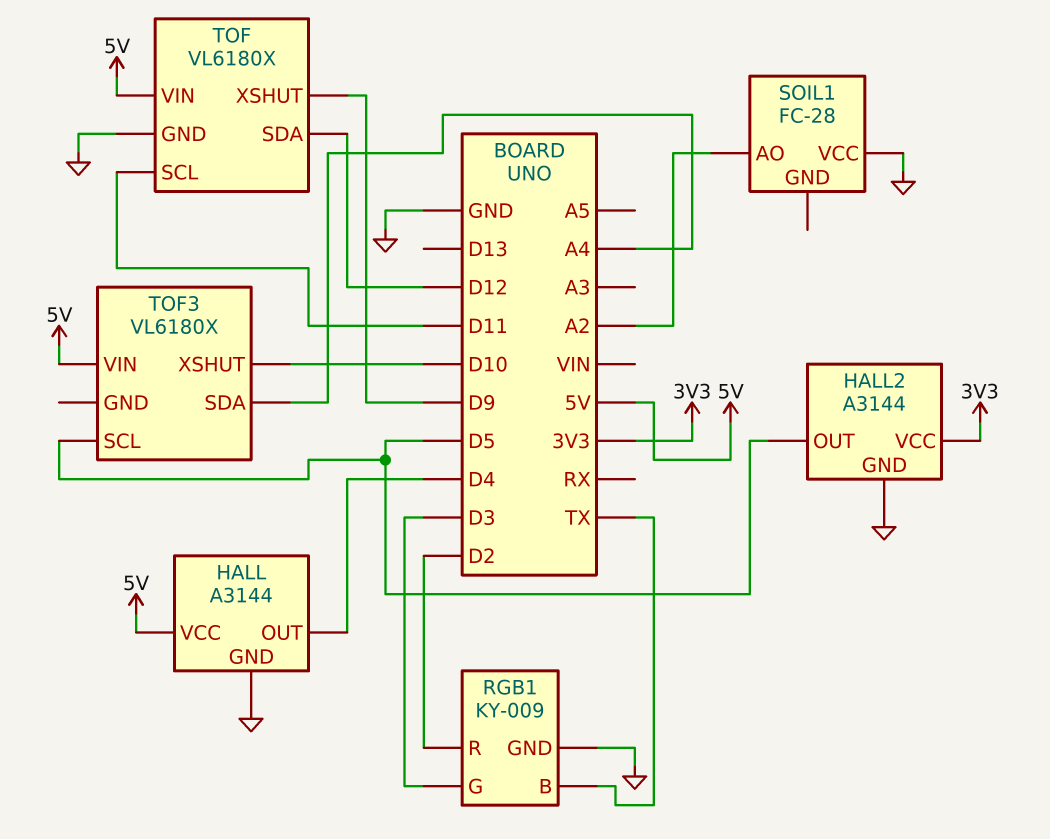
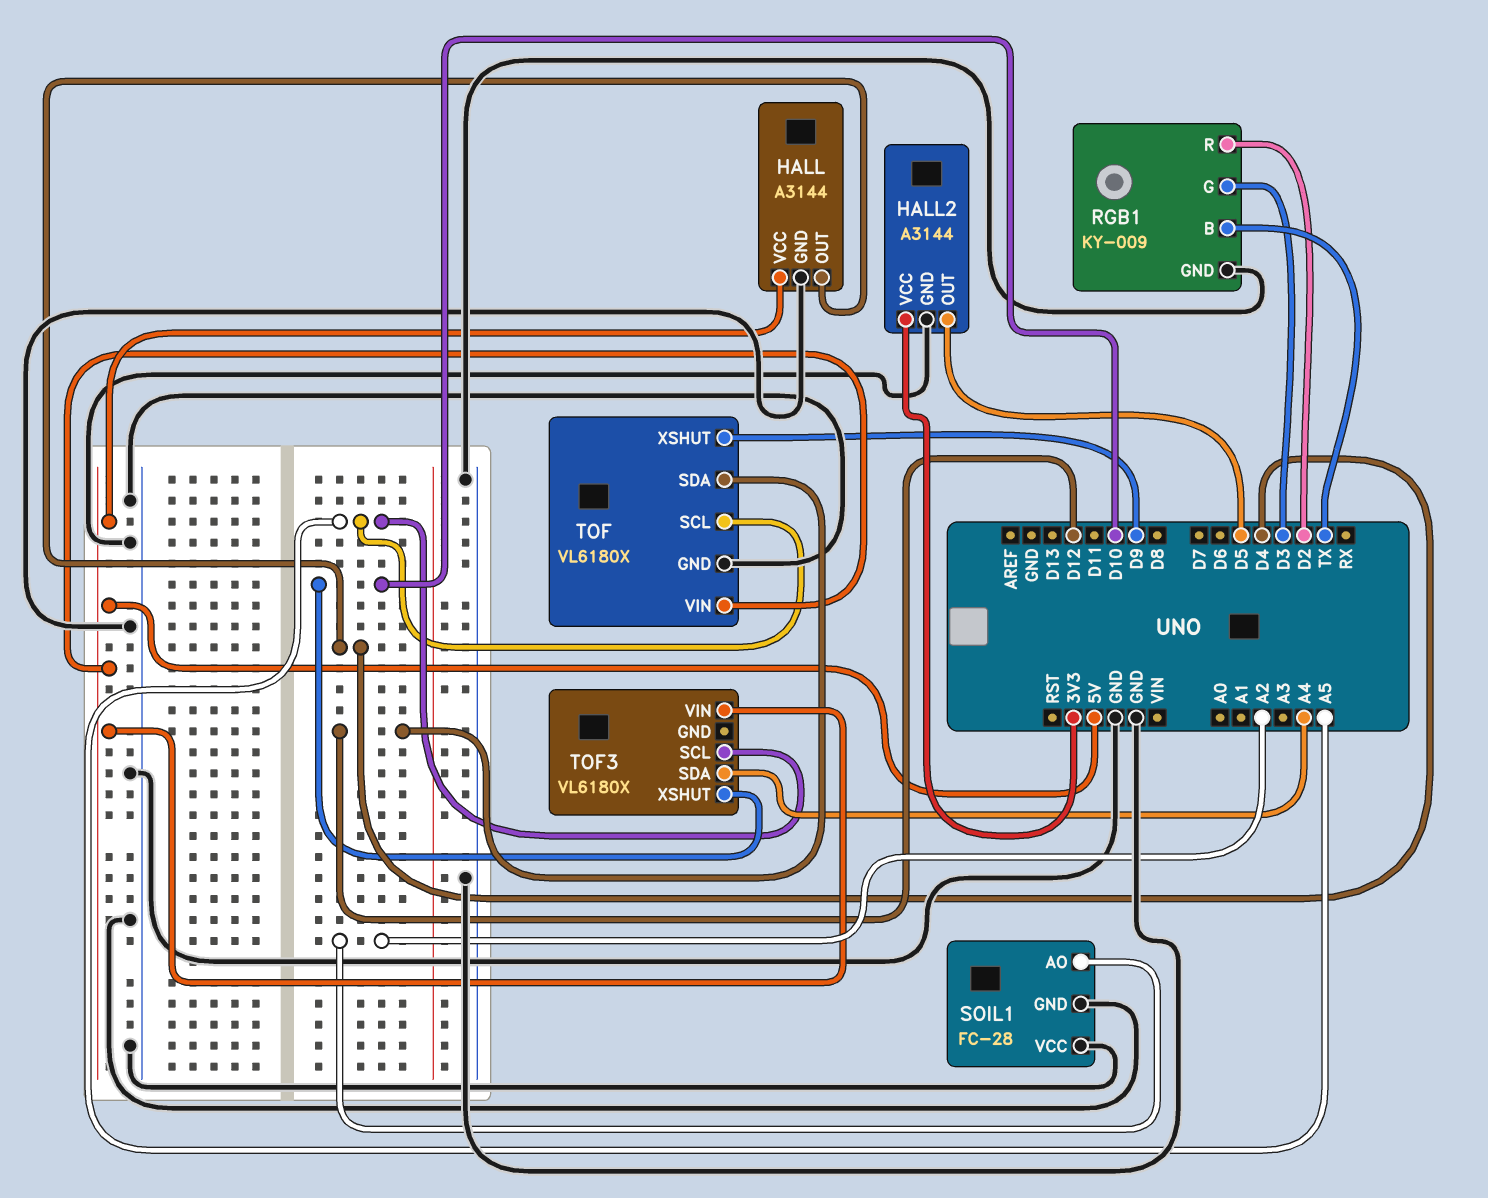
SOIL1 pin GND: none -> GND
TOF pin SCL: D11 -> A5
TOF3 pin SCL: D5 -> A5

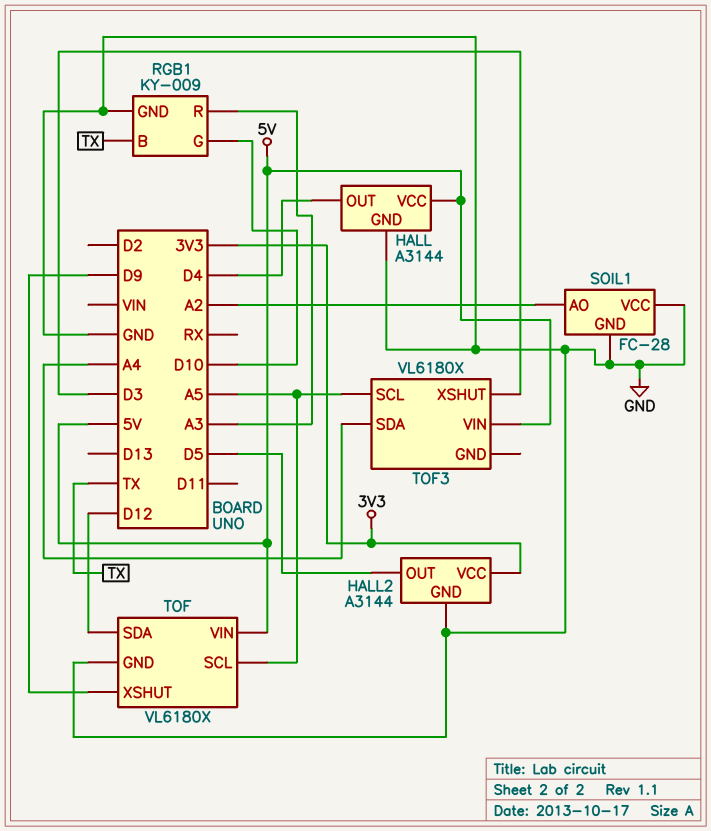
RGB1 pin G: D3 -> D10
RGB1 pin R: D2 -> A3
TOF3 pin XSHUT: D10 -> D3

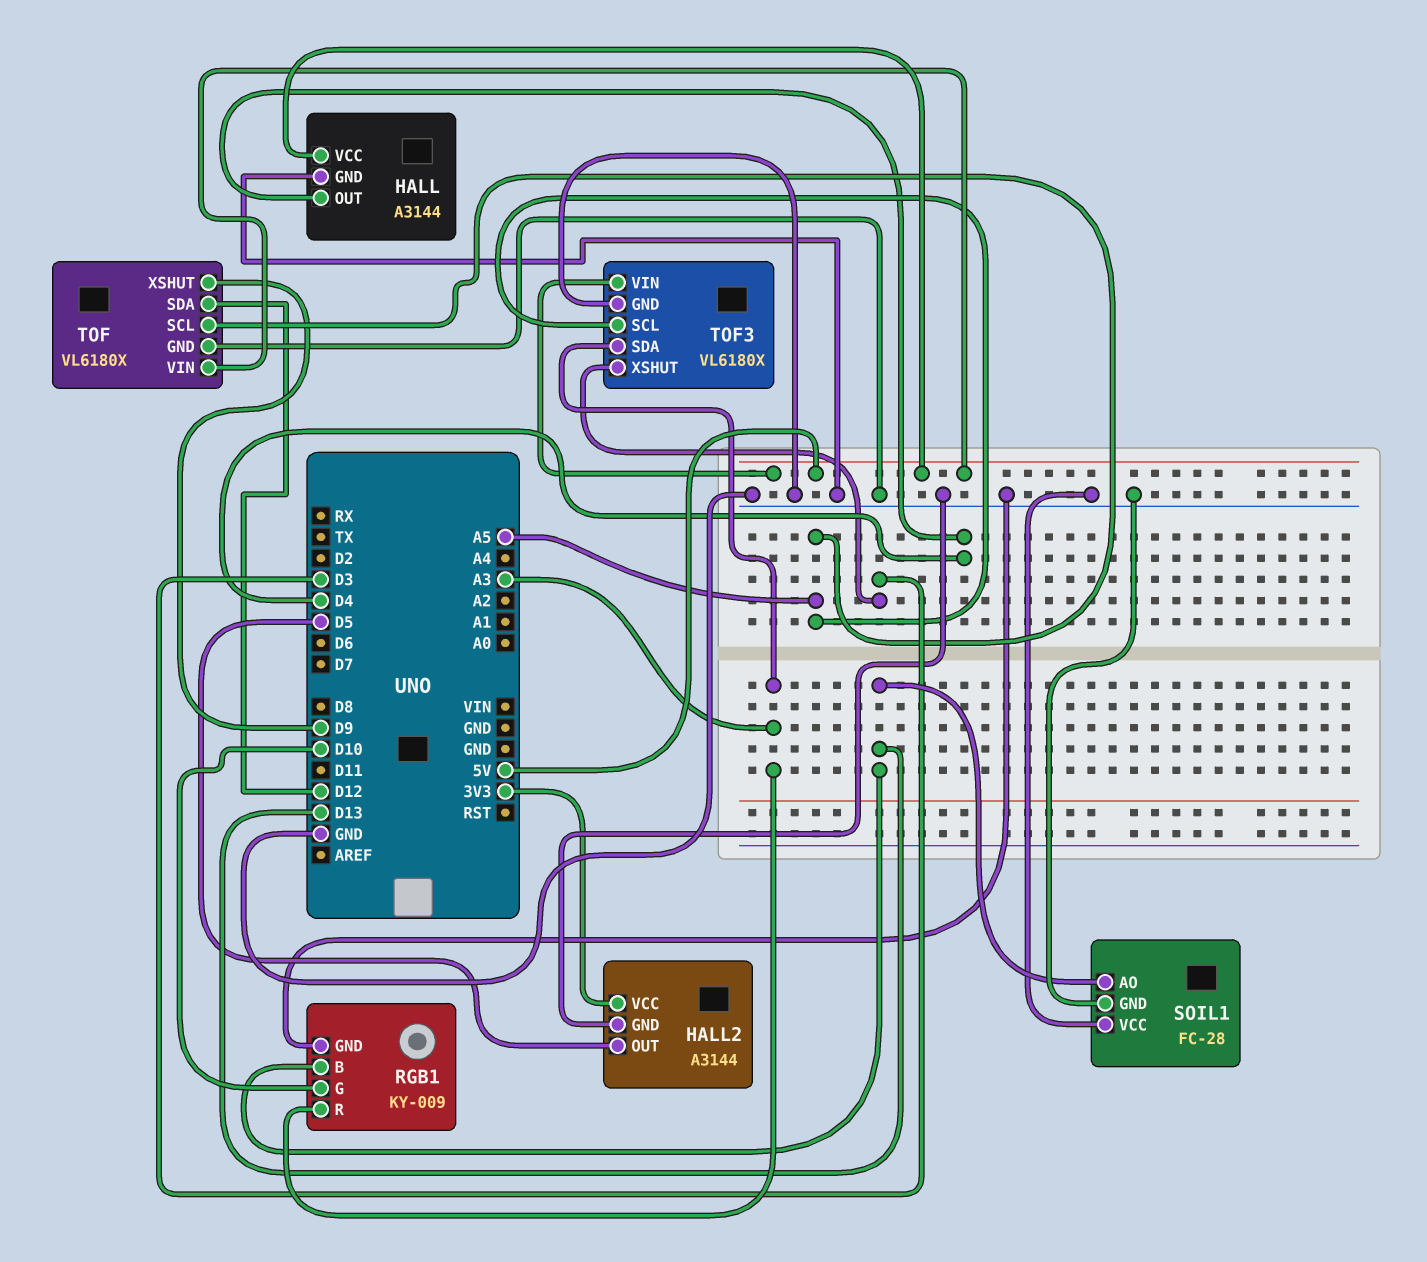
RGB1 pin B: TX -> D13
SOIL1 pin AO: A2 -> D13
TOF3 pin GND: none -> GND
TOF3 pin SDA: A4 -> A3

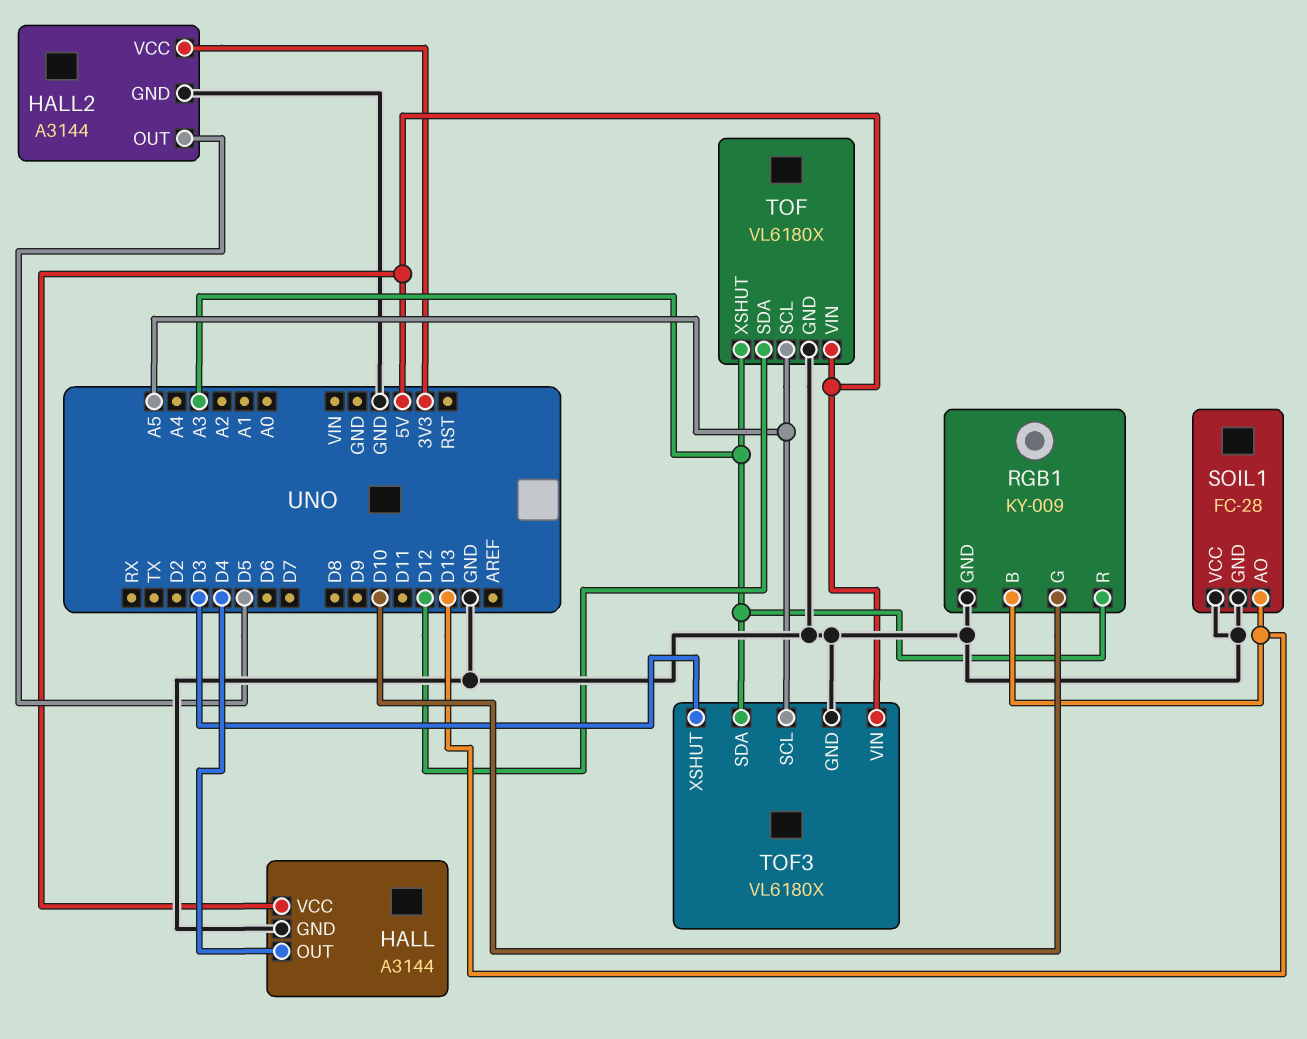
TOF pin XSHUT: D9 -> A3

